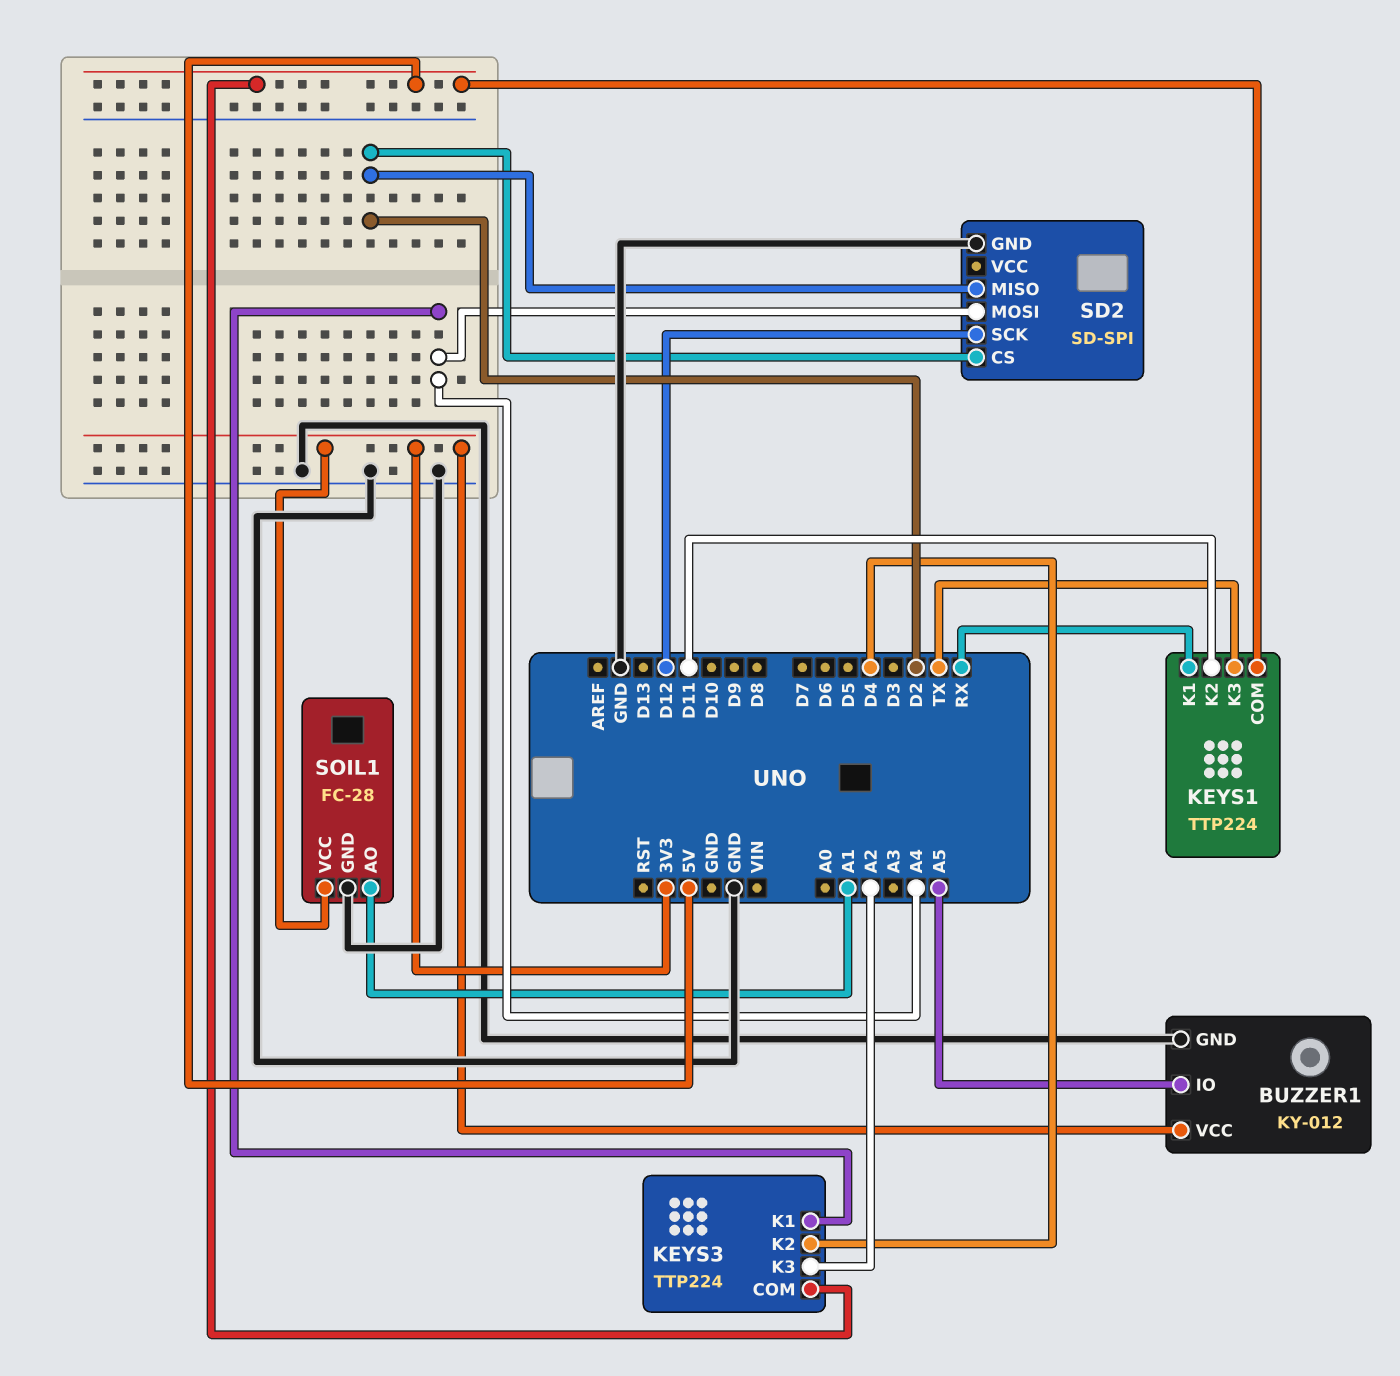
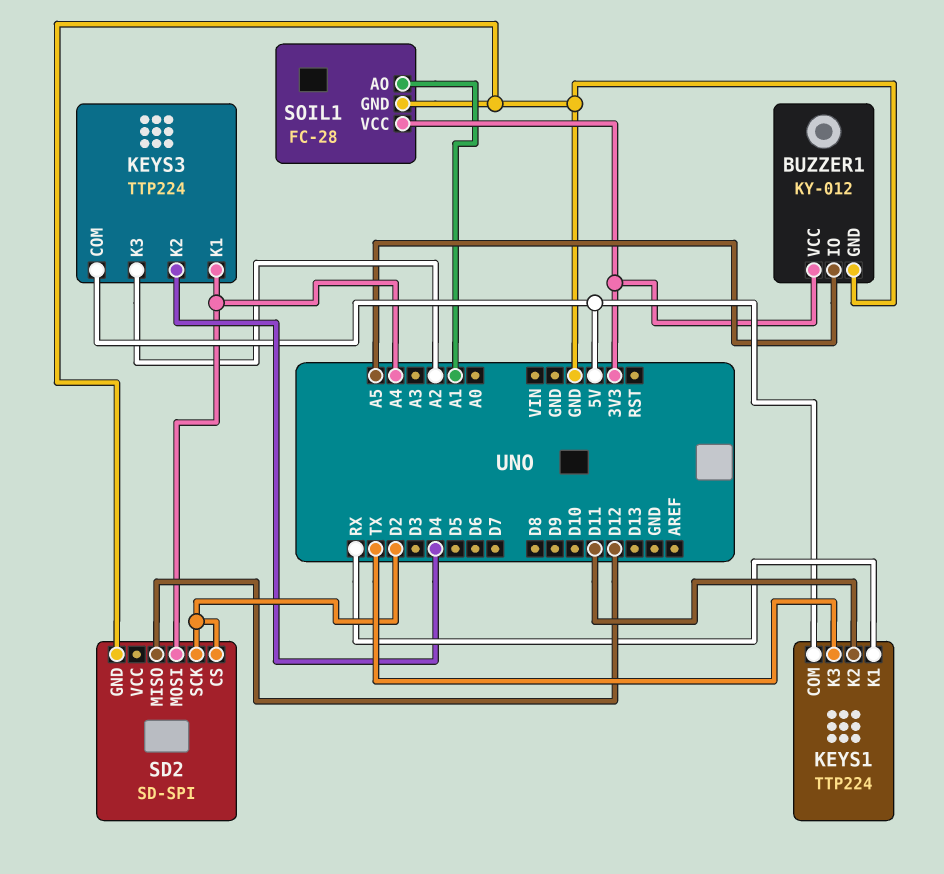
SD2 pin MISO: D2 -> D12
SD2 pin SCK: D12 -> D2

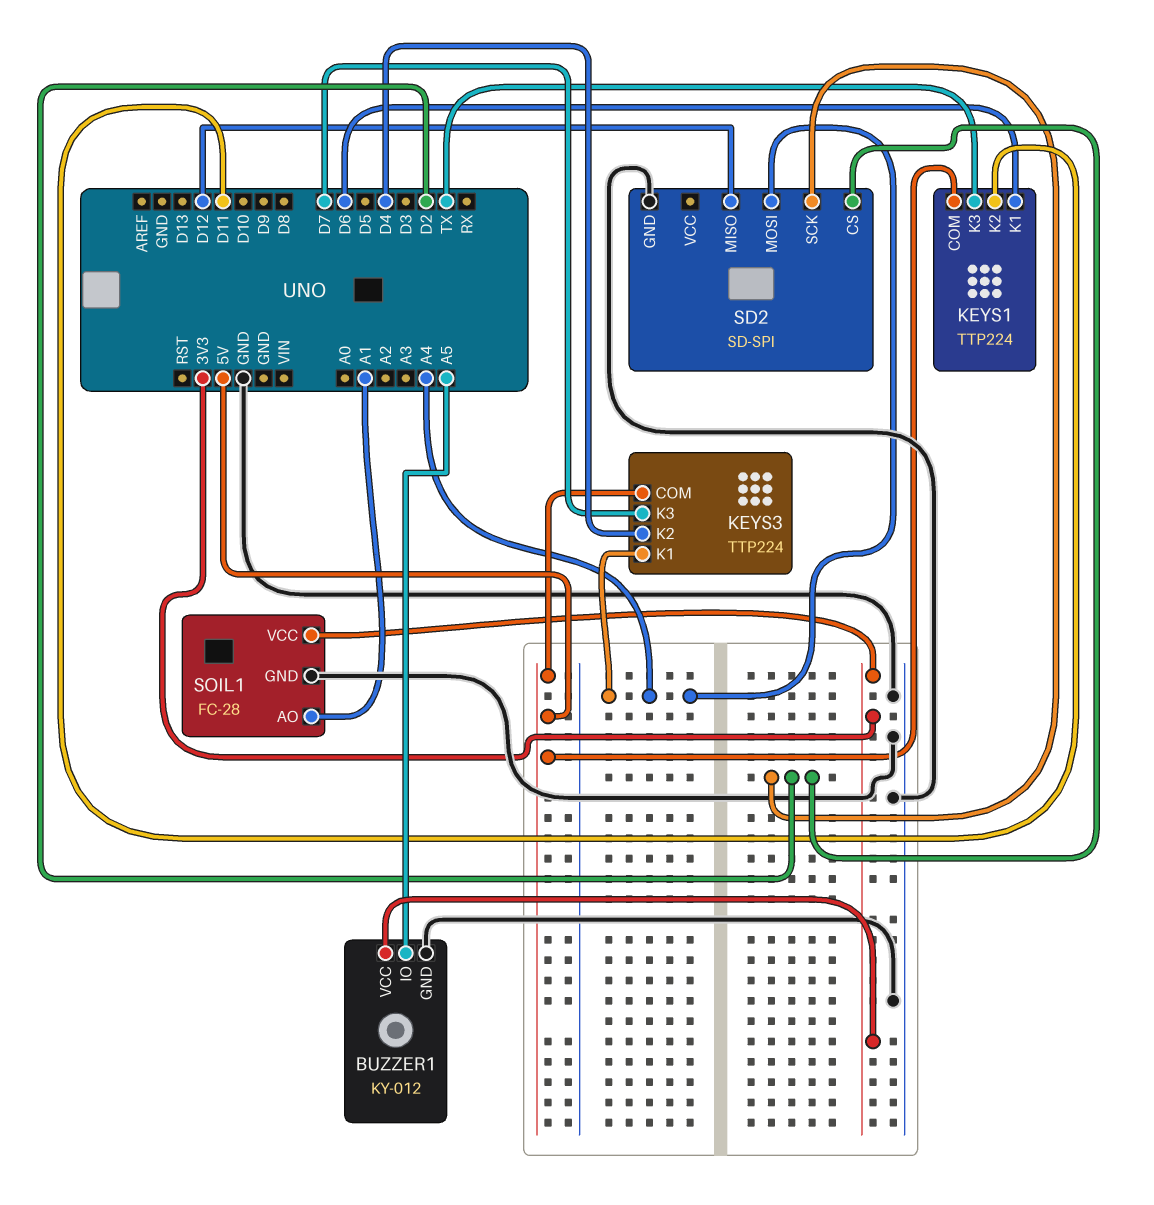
KEYS1 pin K1: RX -> D6
KEYS3 pin K3: A2 -> D7

